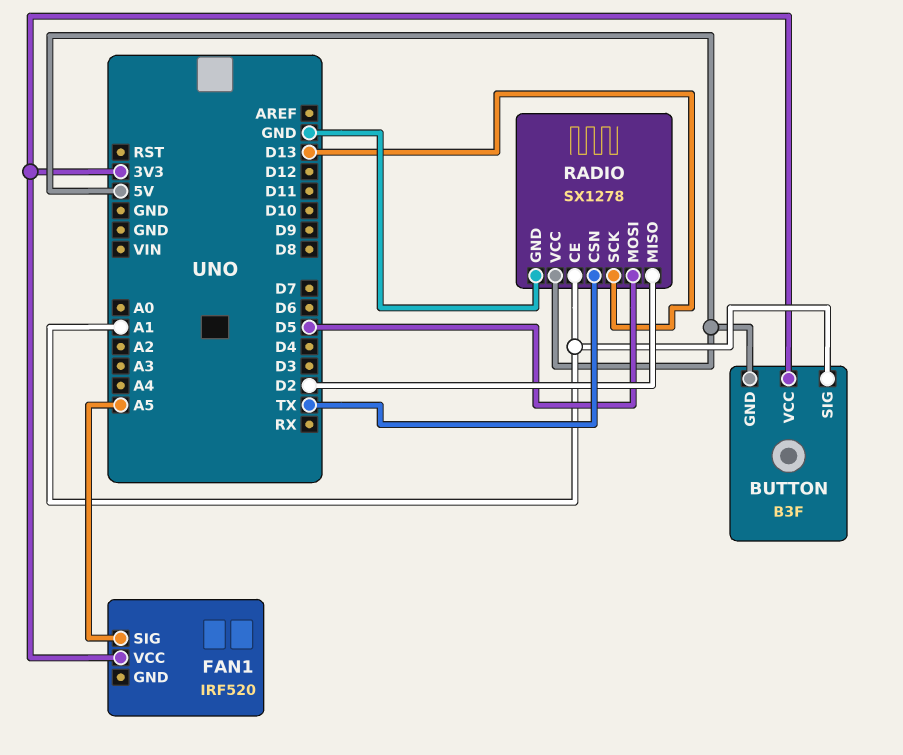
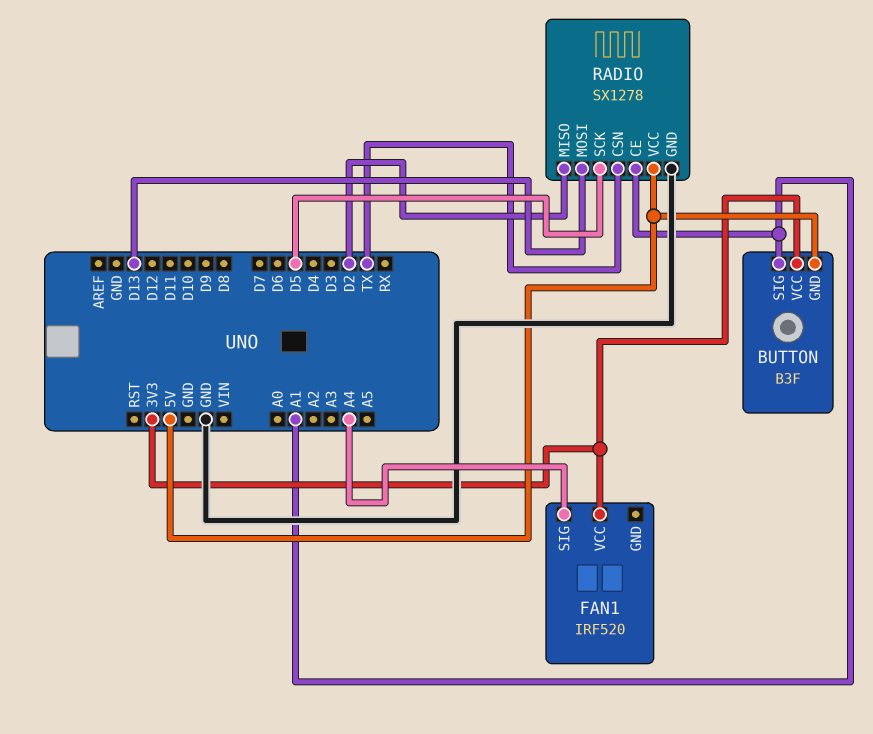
FAN1 pin SIG: A5 -> A4
RADIO pin MOSI: D5 -> D13
RADIO pin SCK: D13 -> D5

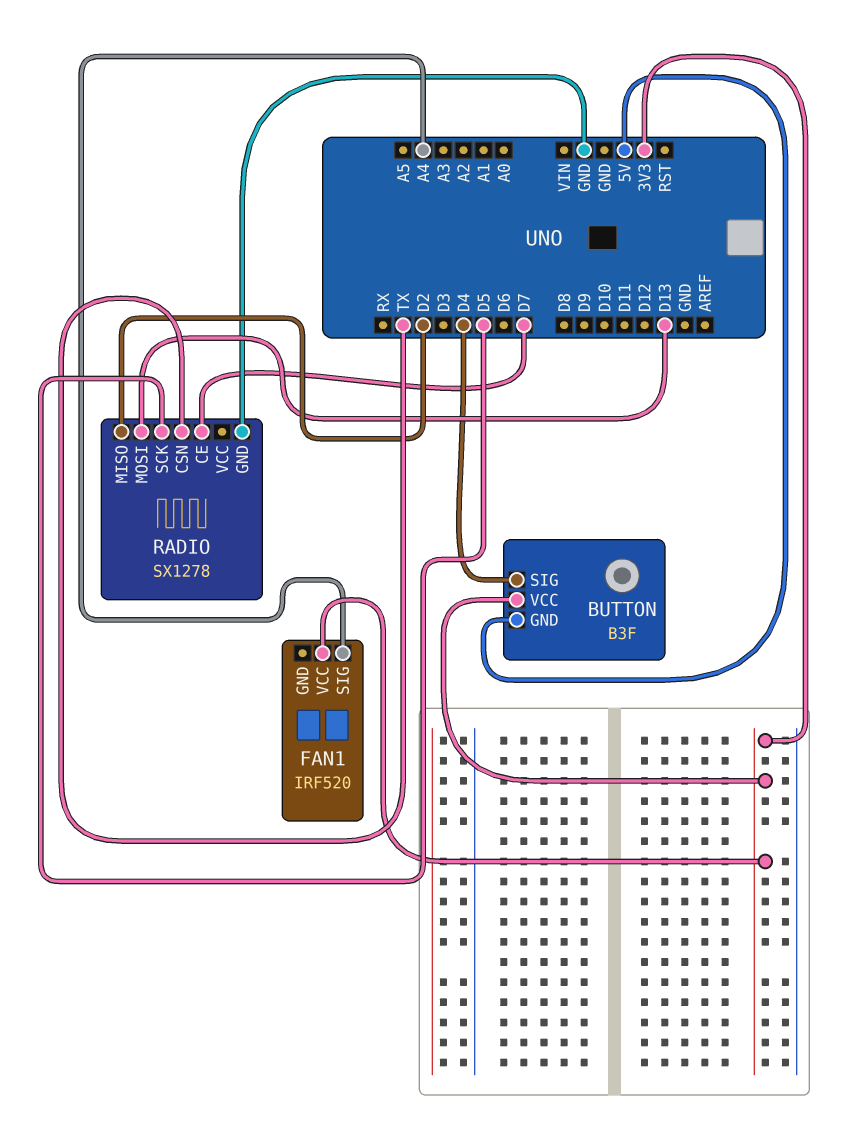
BUTTON pin SIG: A1 -> D4
RADIO pin CE: A1 -> D7
RADIO pin VCC: 5V -> none

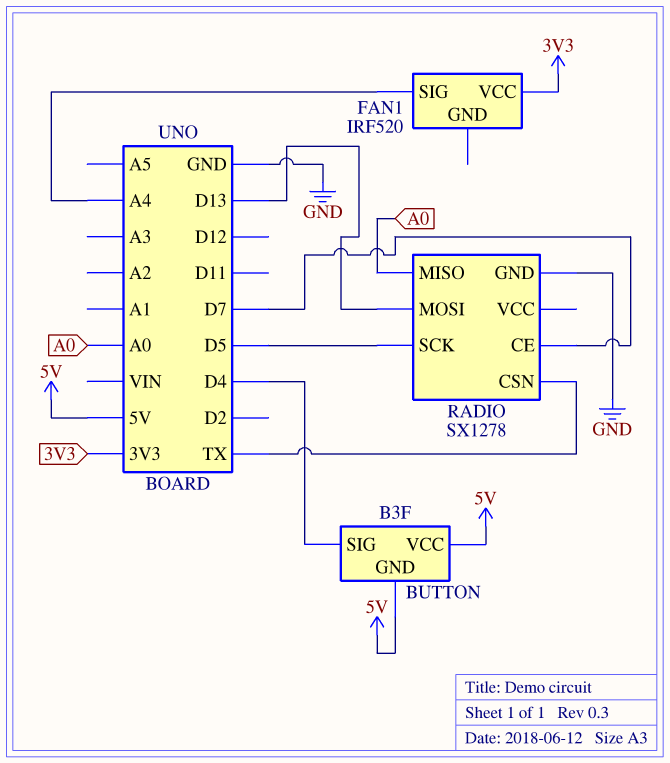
BUTTON pin VCC: 3V3 -> 5V
RADIO pin MISO: D2 -> A0

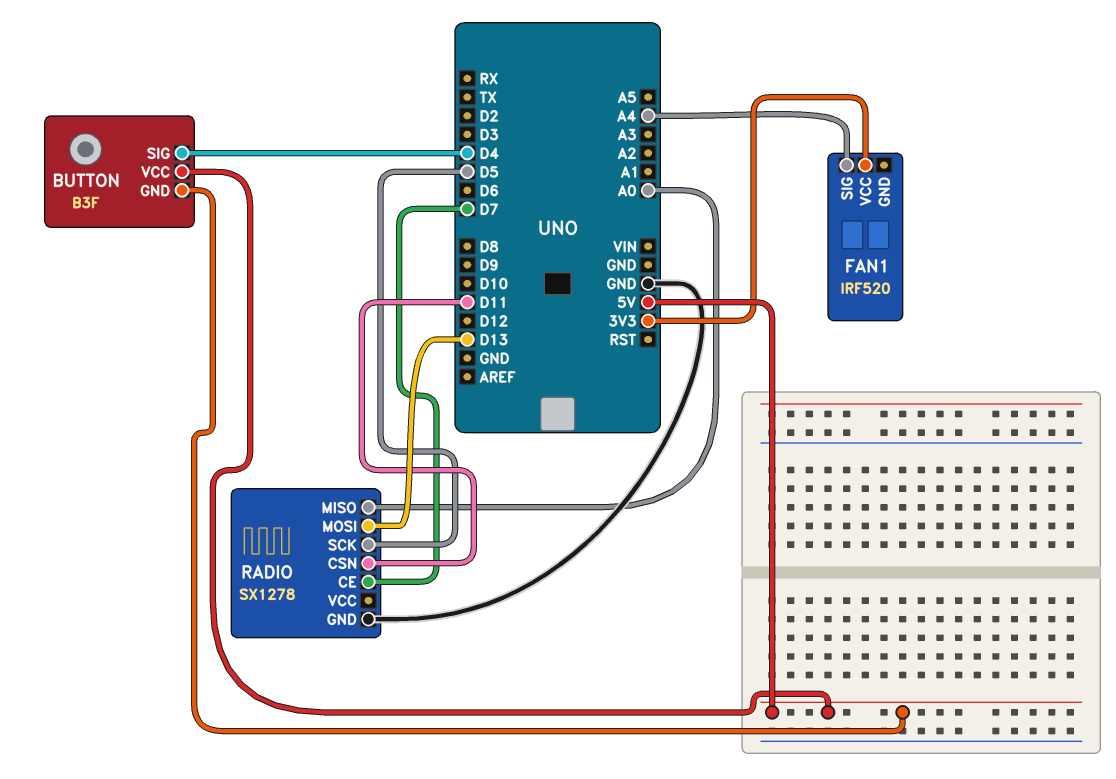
RADIO pin CSN: TX -> D11

